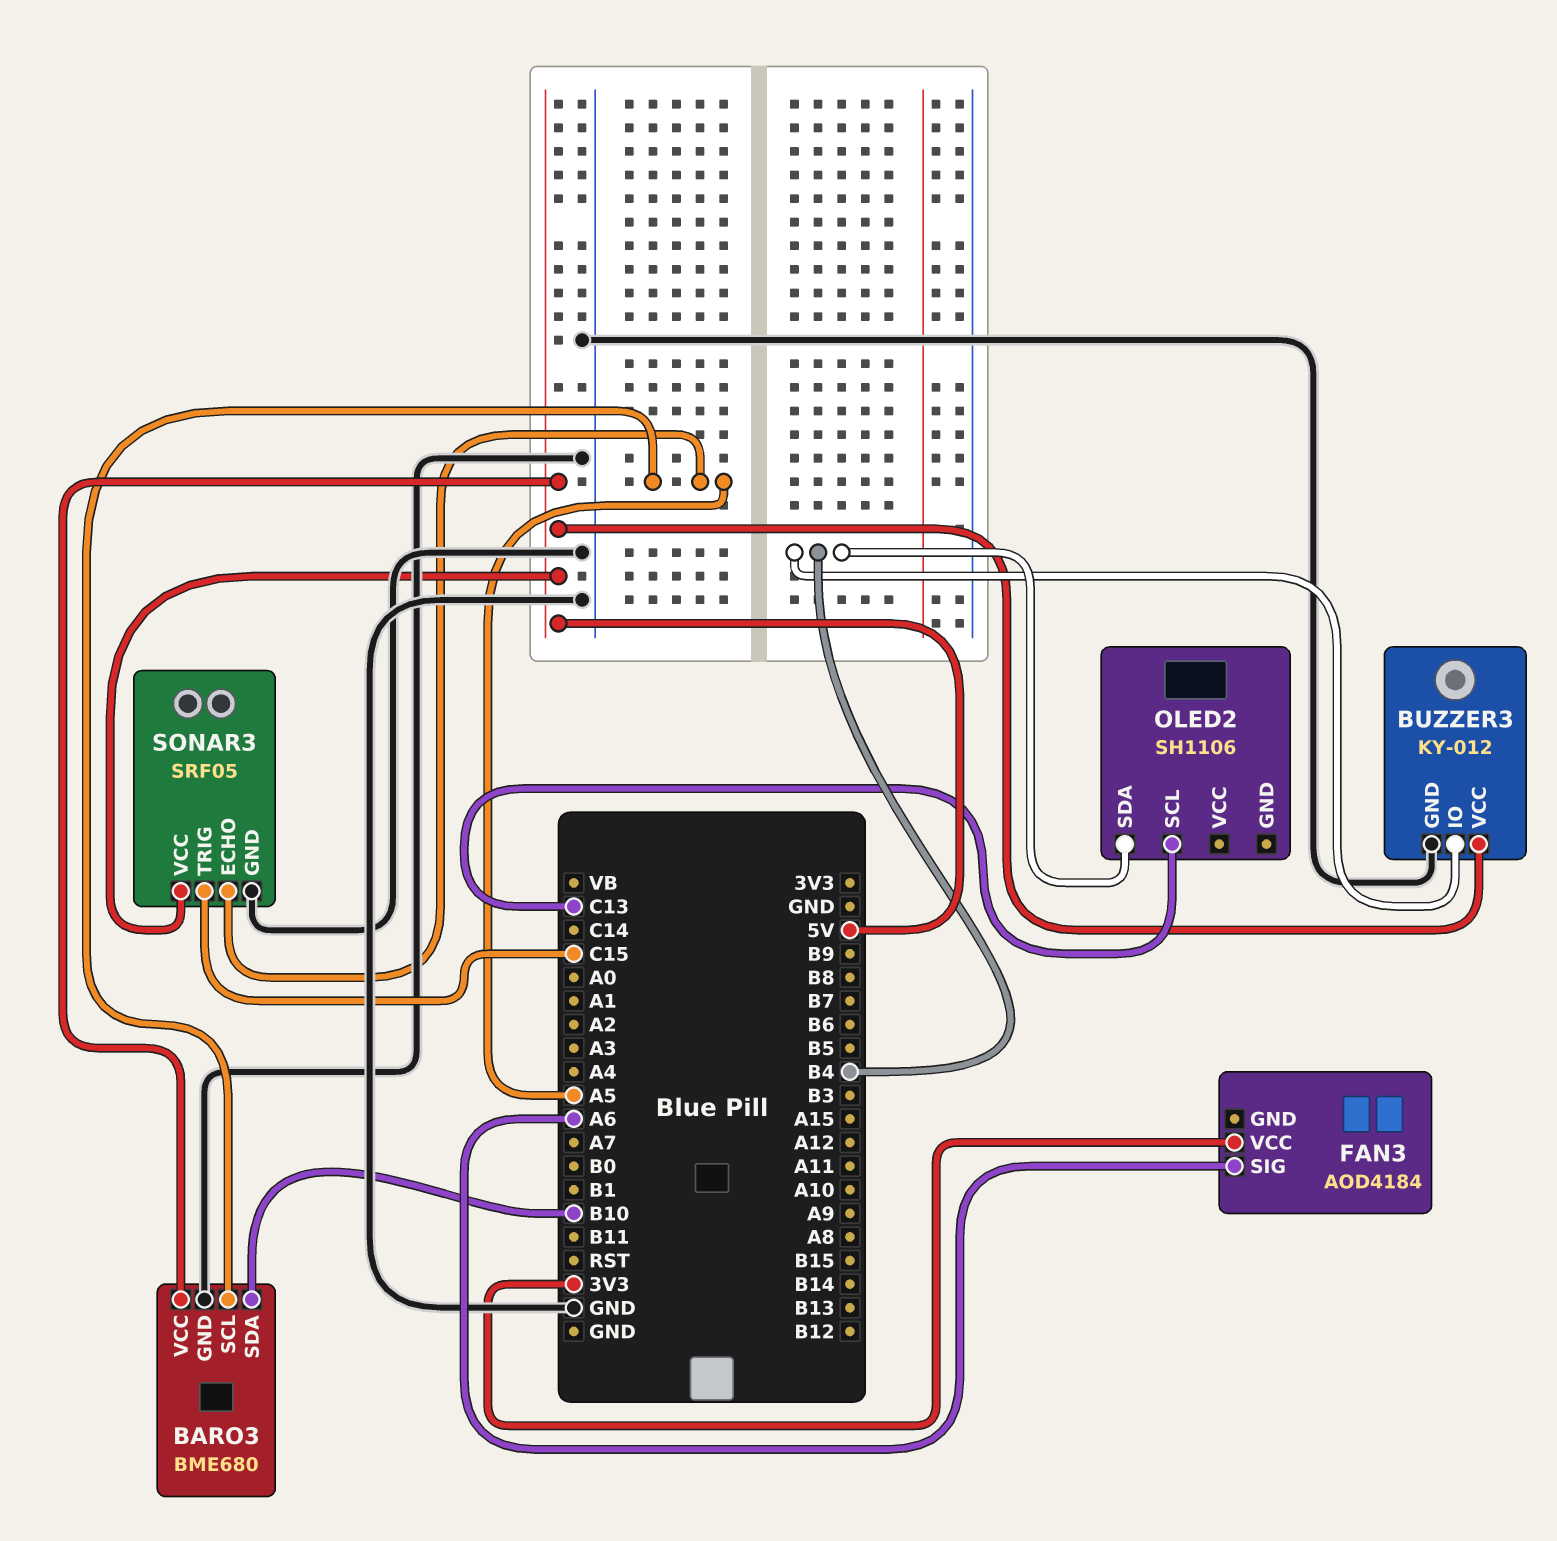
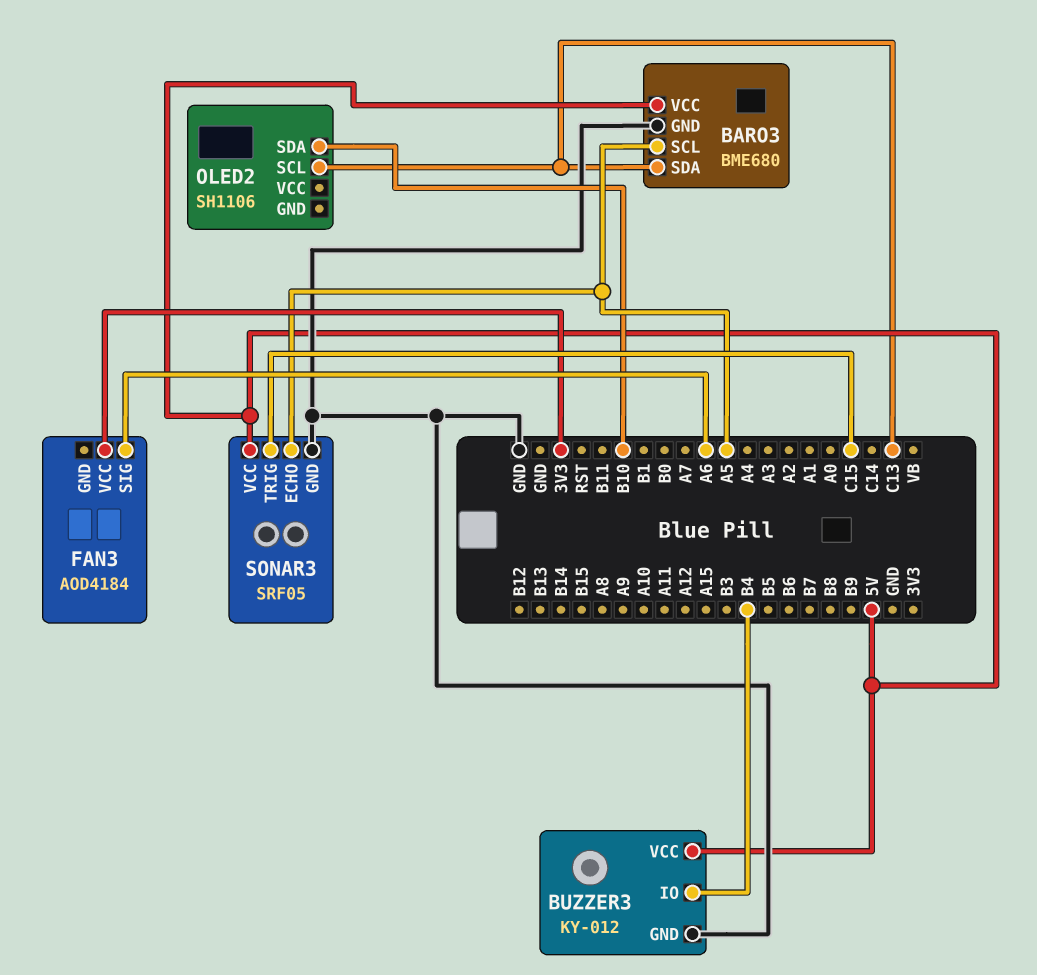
BARO3 pin SDA: B10 -> C13
OLED2 pin SDA: B4 -> B10

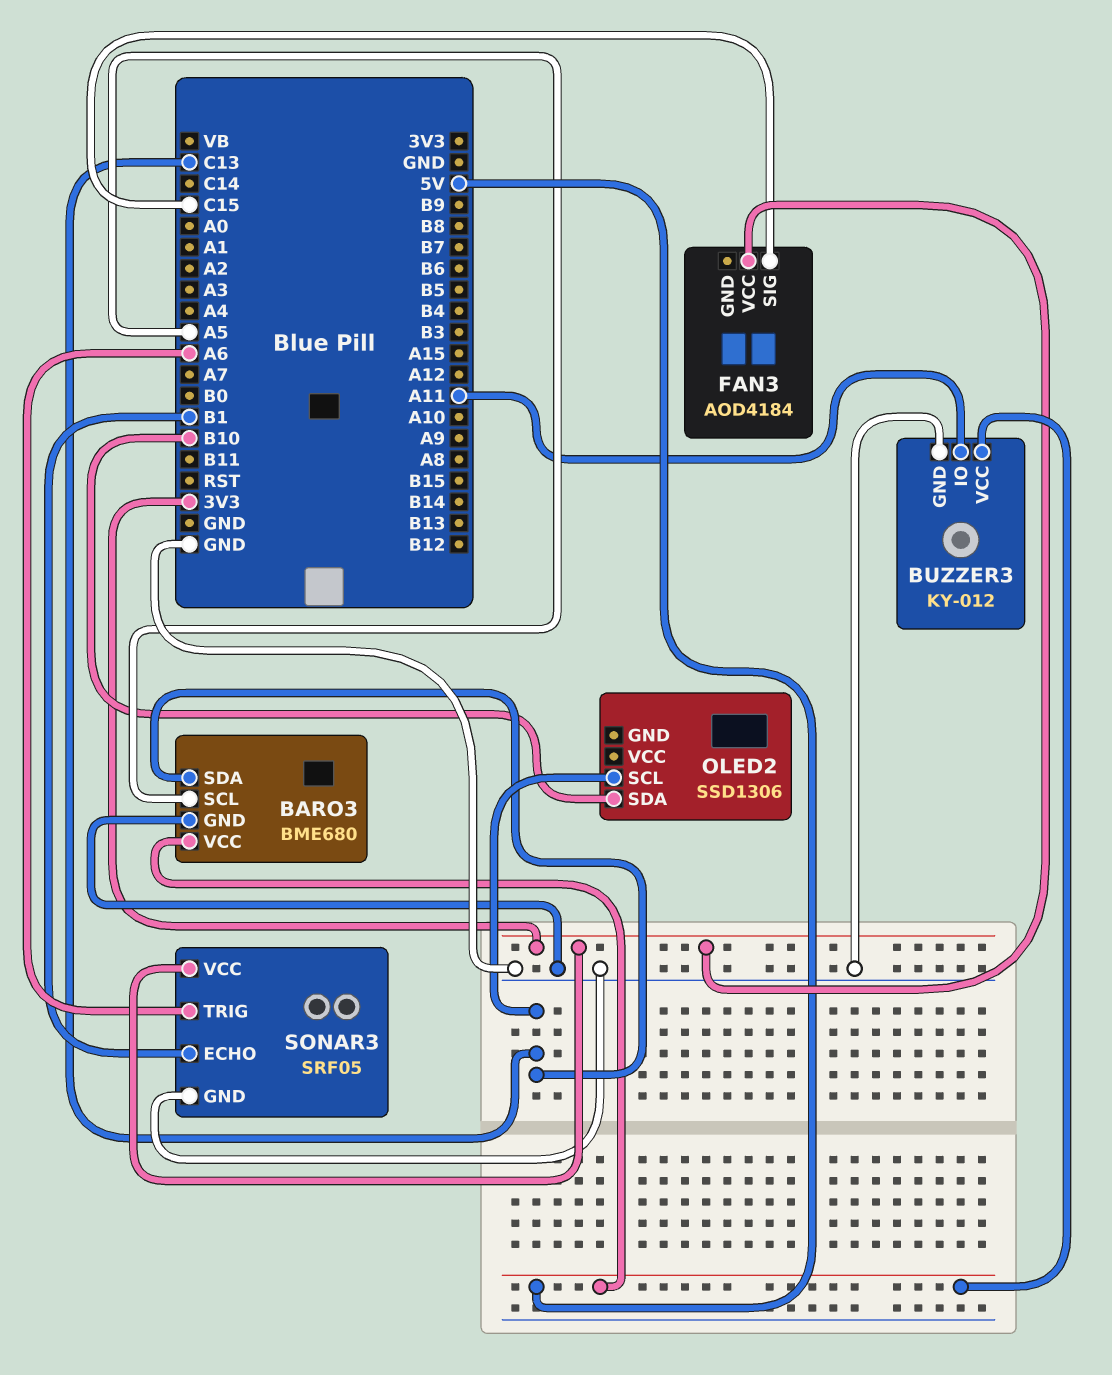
BUZZER3 pin IO: B4 -> A11
FAN3 pin SIG: A6 -> C15
OLED2: SH1106 -> SSD1306
SONAR3 pin ECHO: A5 -> B1
SONAR3 pin TRIG: C15 -> A6
SONAR3 pin VCC: 5V -> 3V3

